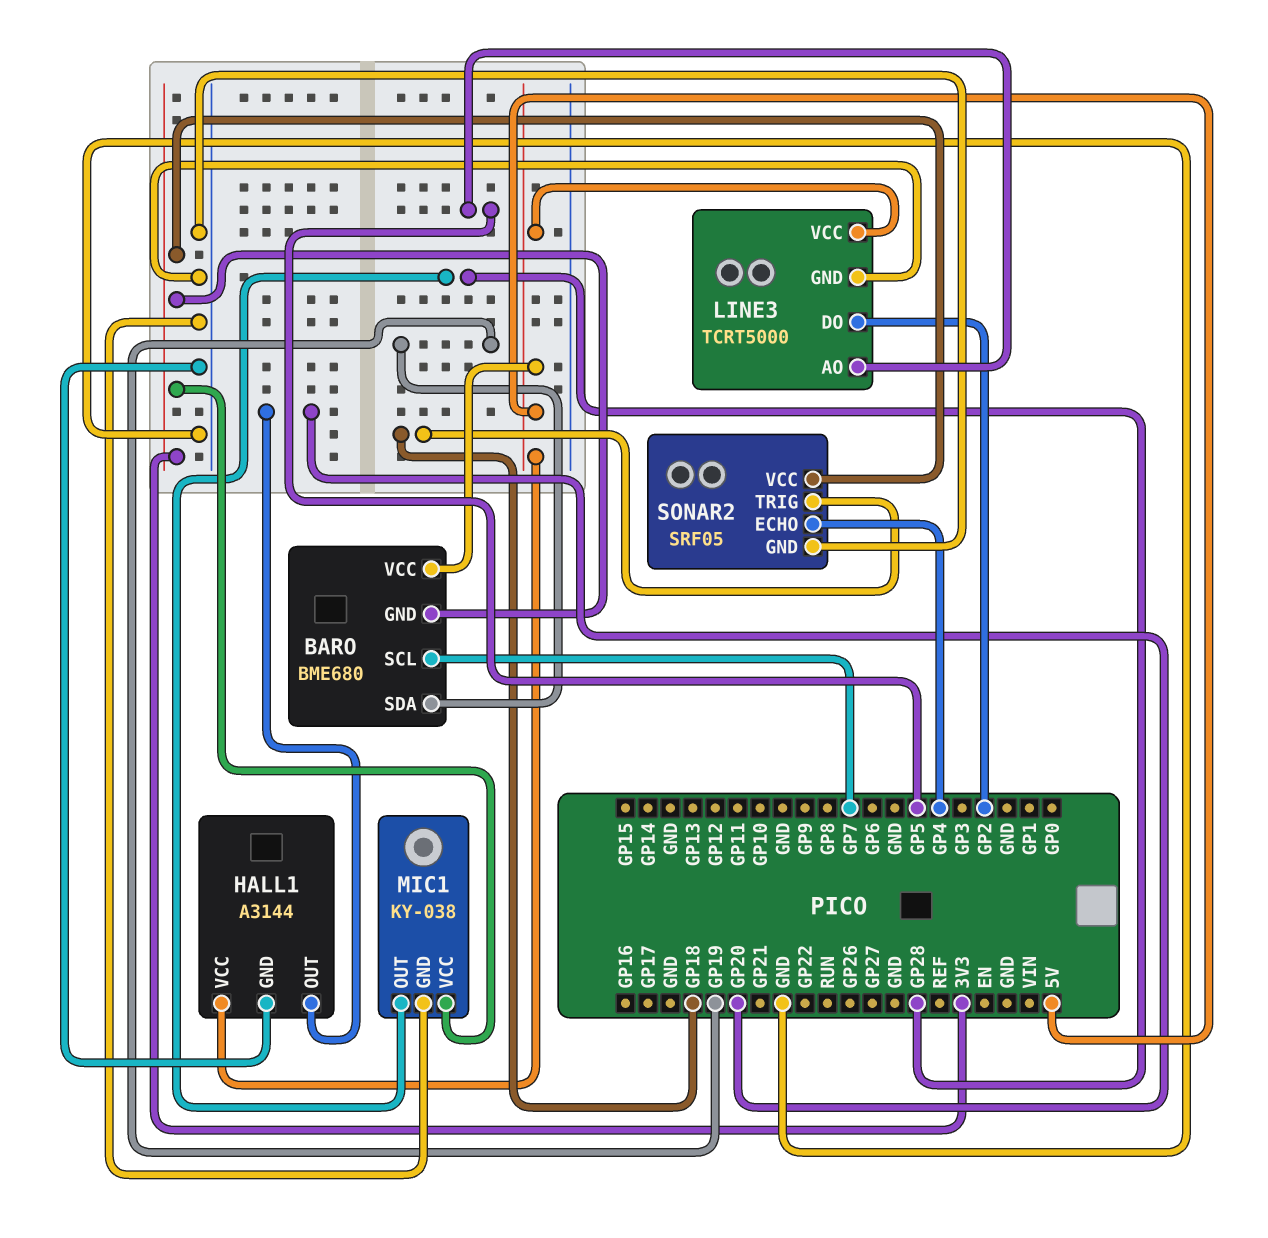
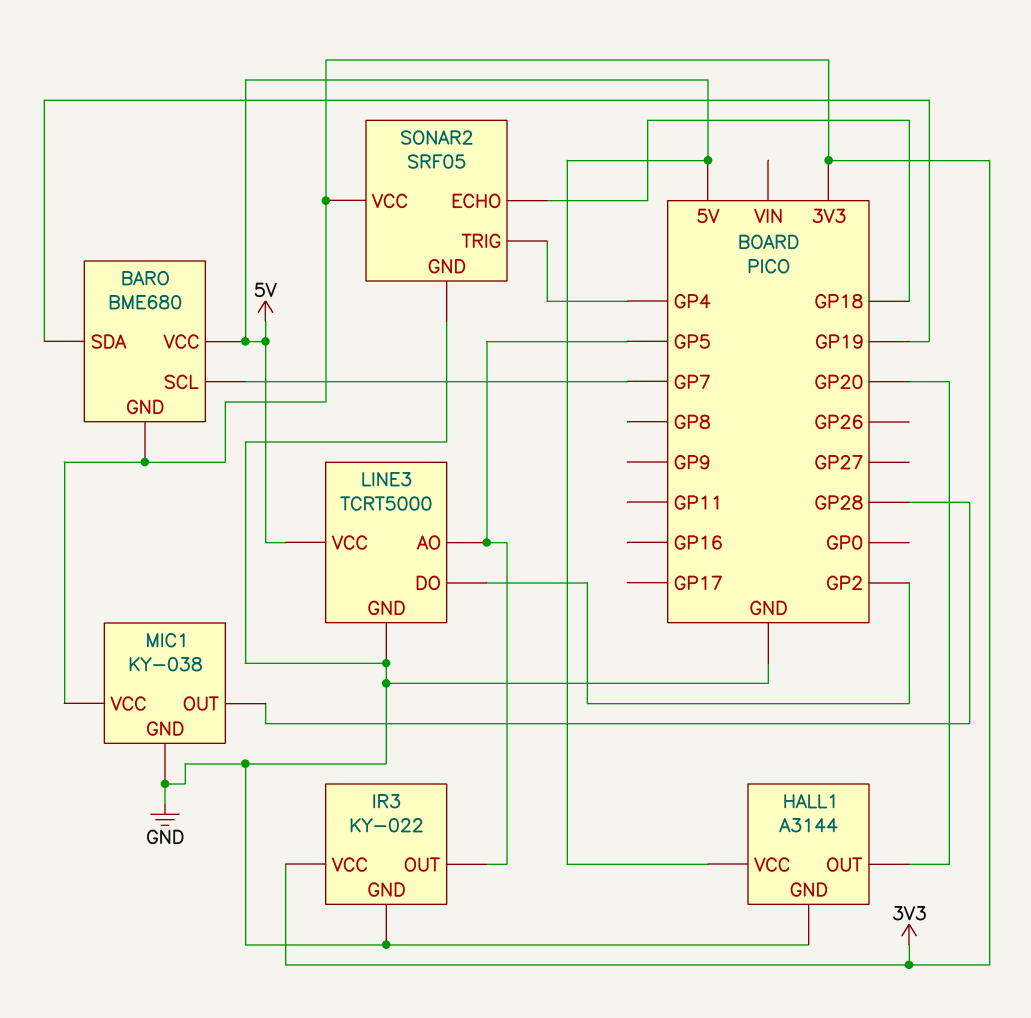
IR3: none -> KY-022
IR3 pin GND: none -> GND
IR3 pin OUT: none -> GP5
IR3 pin VCC: none -> 3V3
SONAR2 pin ECHO: GP4 -> GP18
SONAR2 pin TRIG: GP18 -> GP4

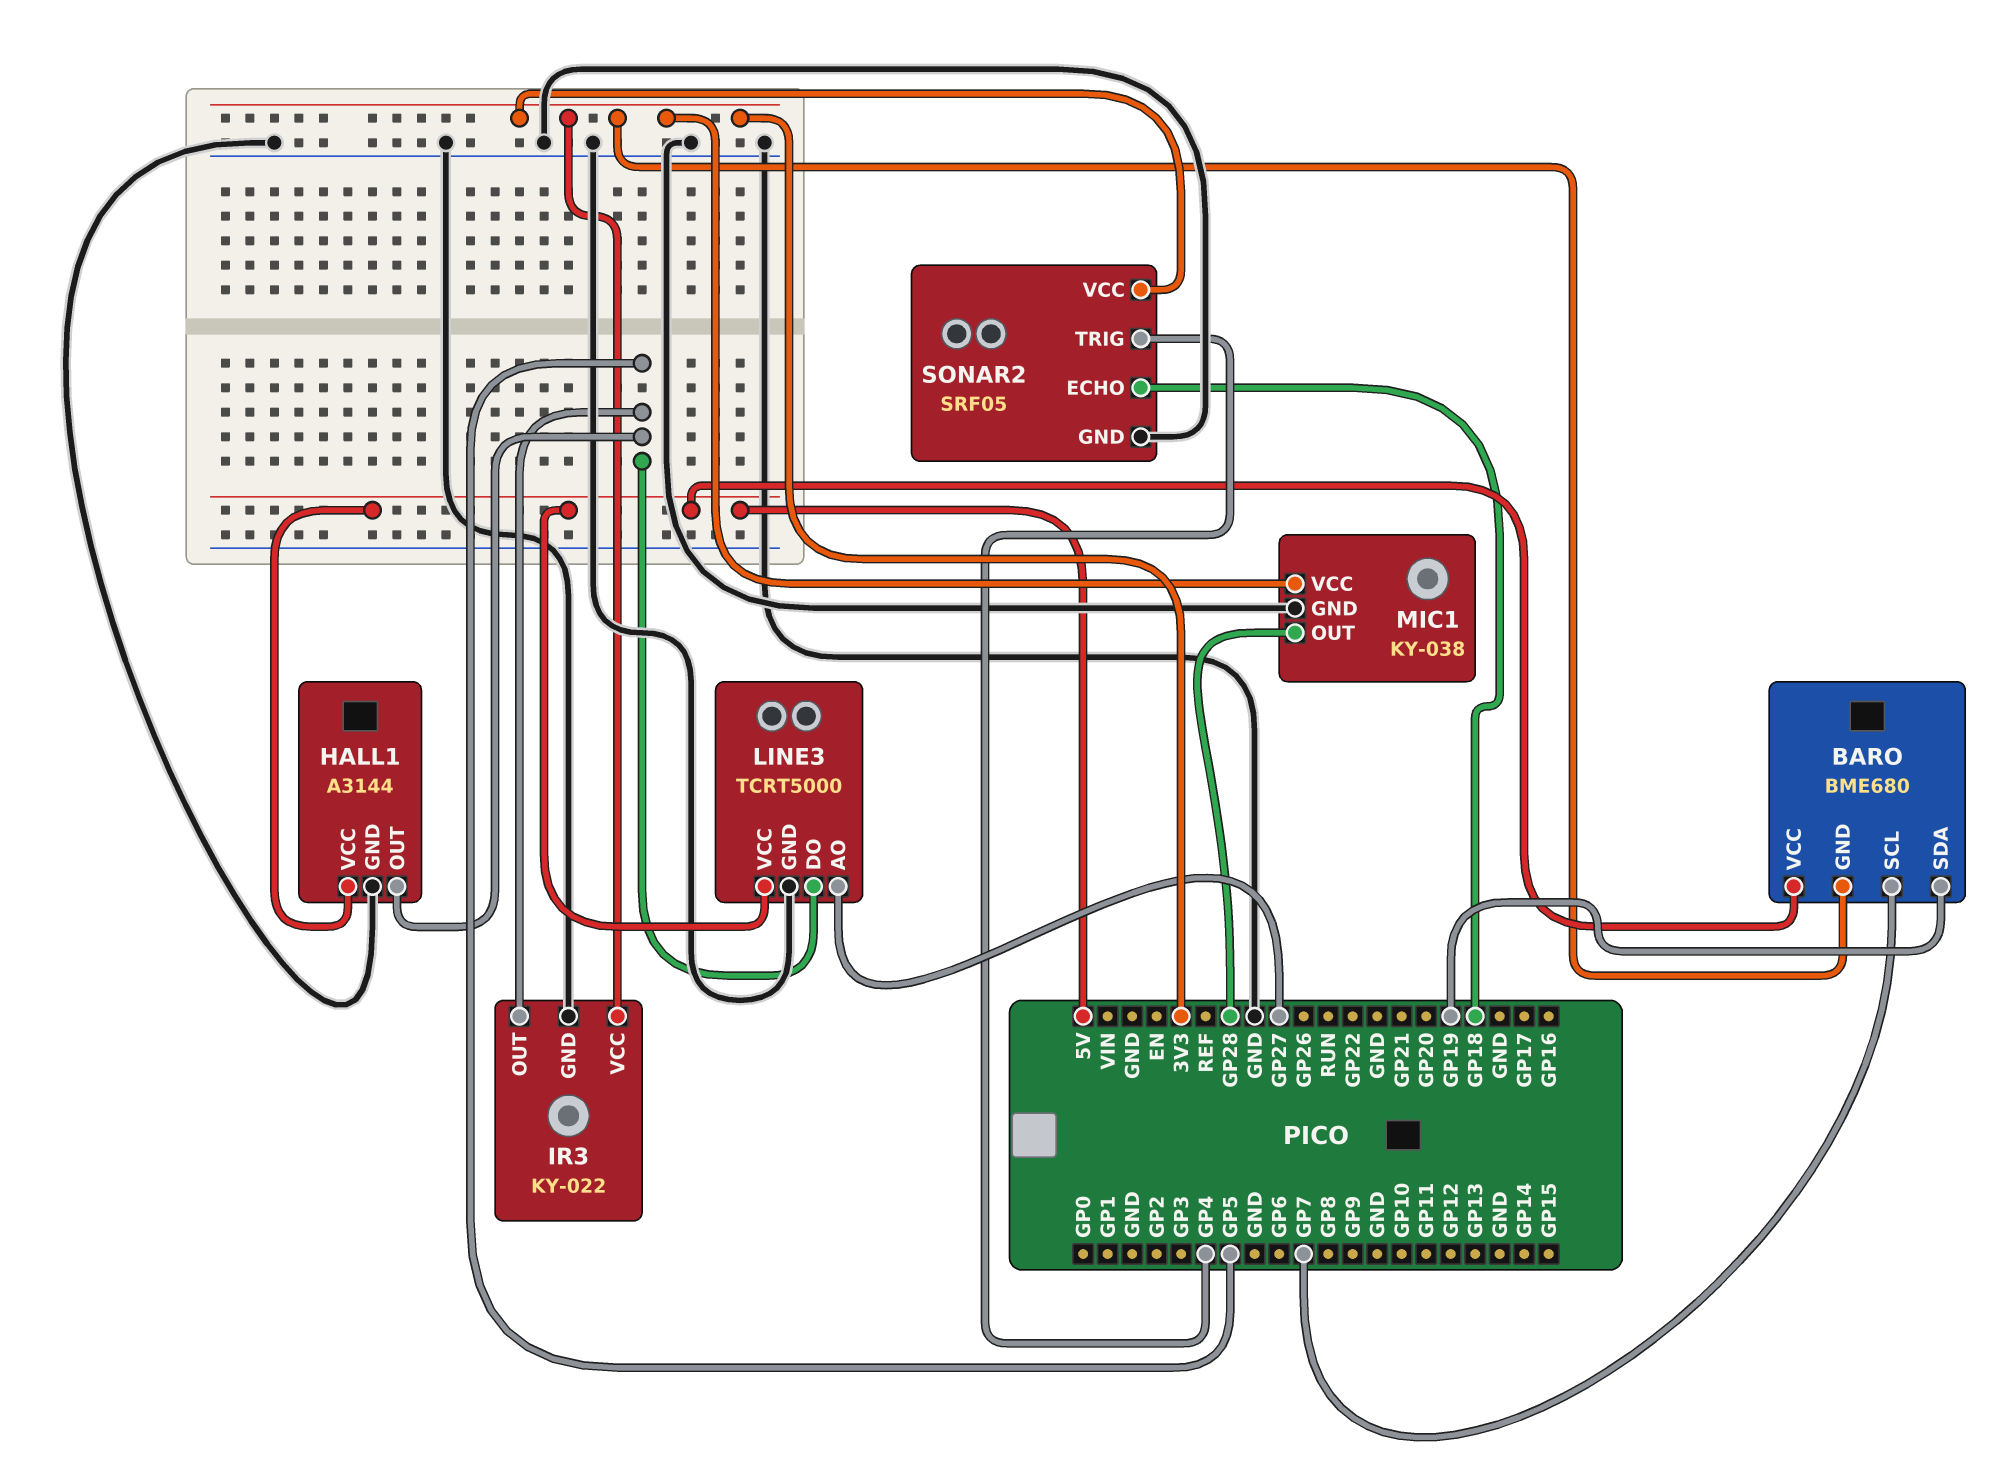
HALL1 pin OUT: GP20 -> GP5
LINE3 pin AO: GP5 -> GP27
LINE3 pin DO: GP2 -> GP5

